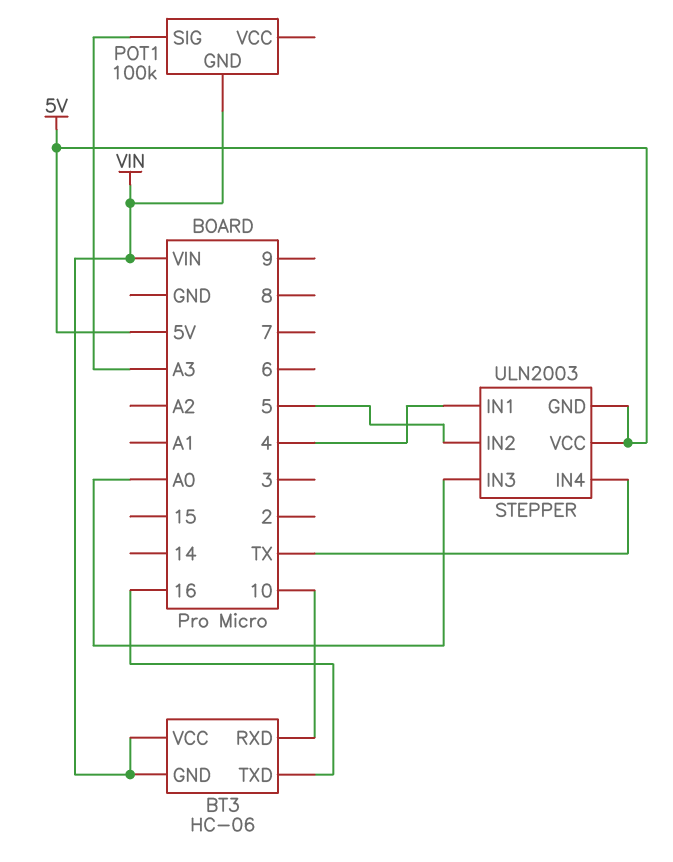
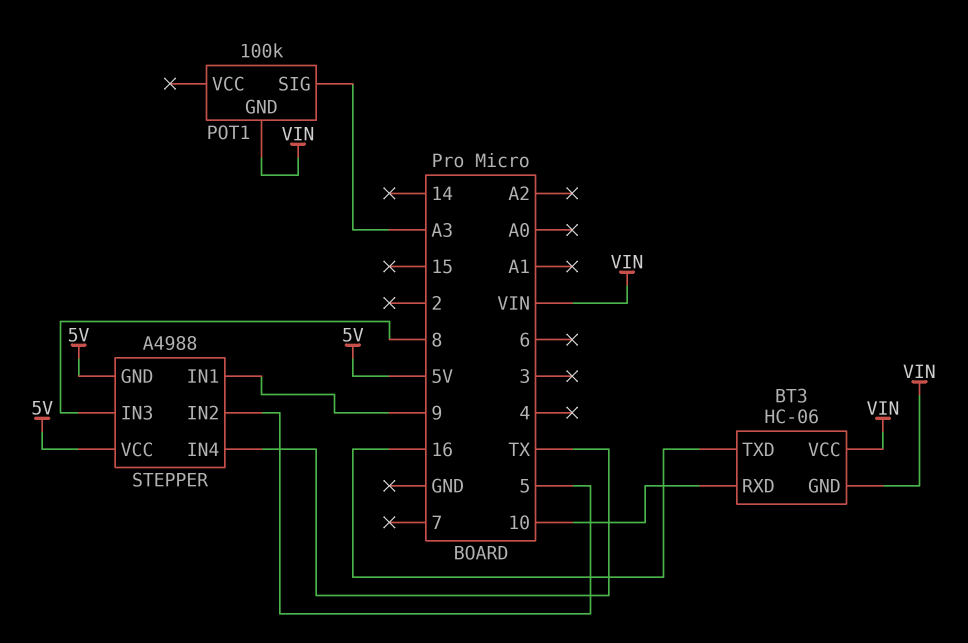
STEPPER: ULN2003 -> A4988
STEPPER pin IN1: 4 -> 9
STEPPER pin IN3: A0 -> 8

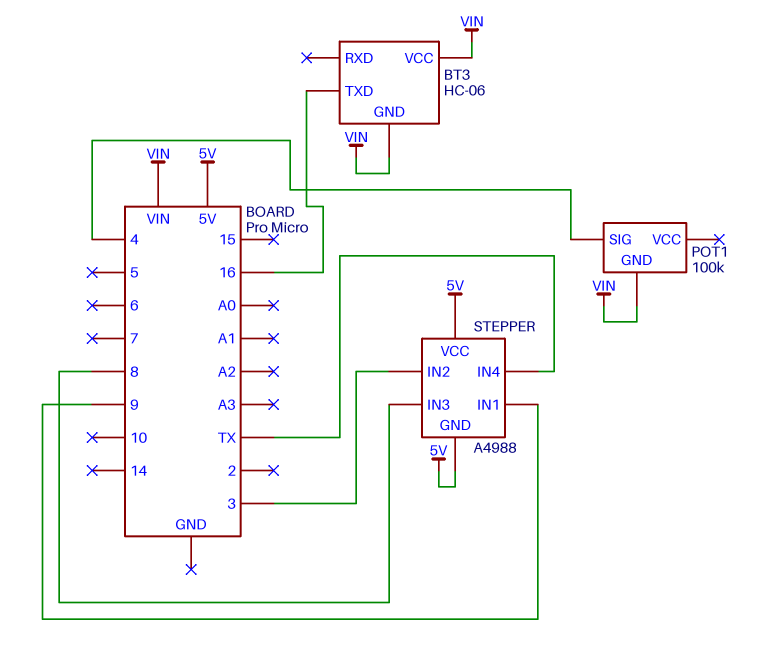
BT3 pin RXD: 10 -> none
POT1 pin SIG: A3 -> 4
STEPPER pin IN2: 5 -> 3

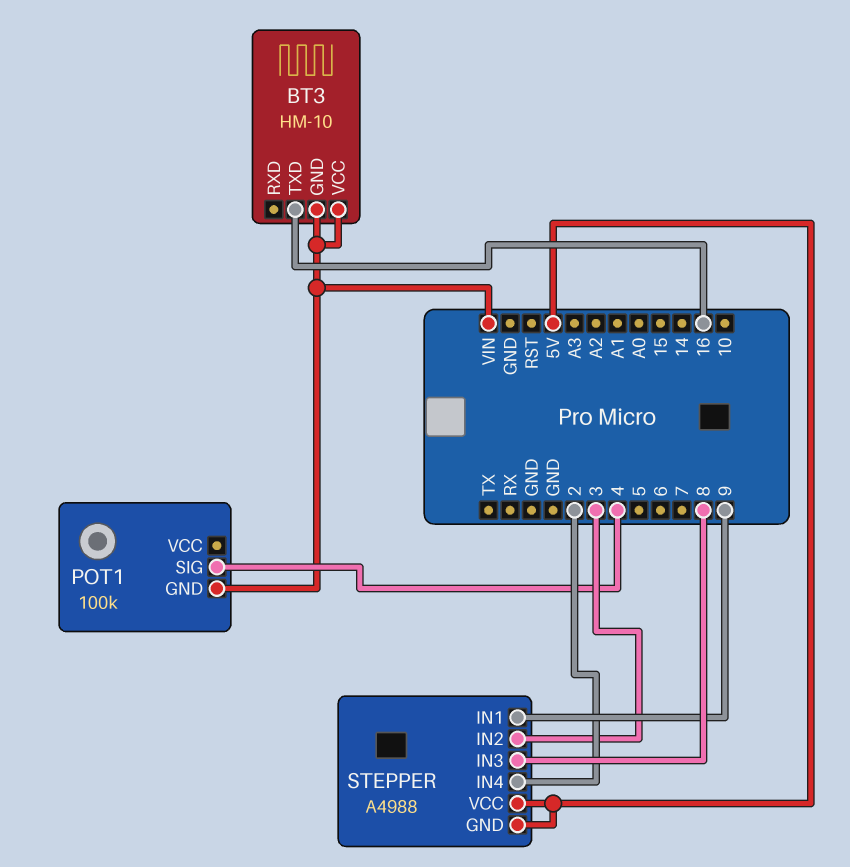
BT3: HC-06 -> HM-10
STEPPER pin IN4: TX -> 2

